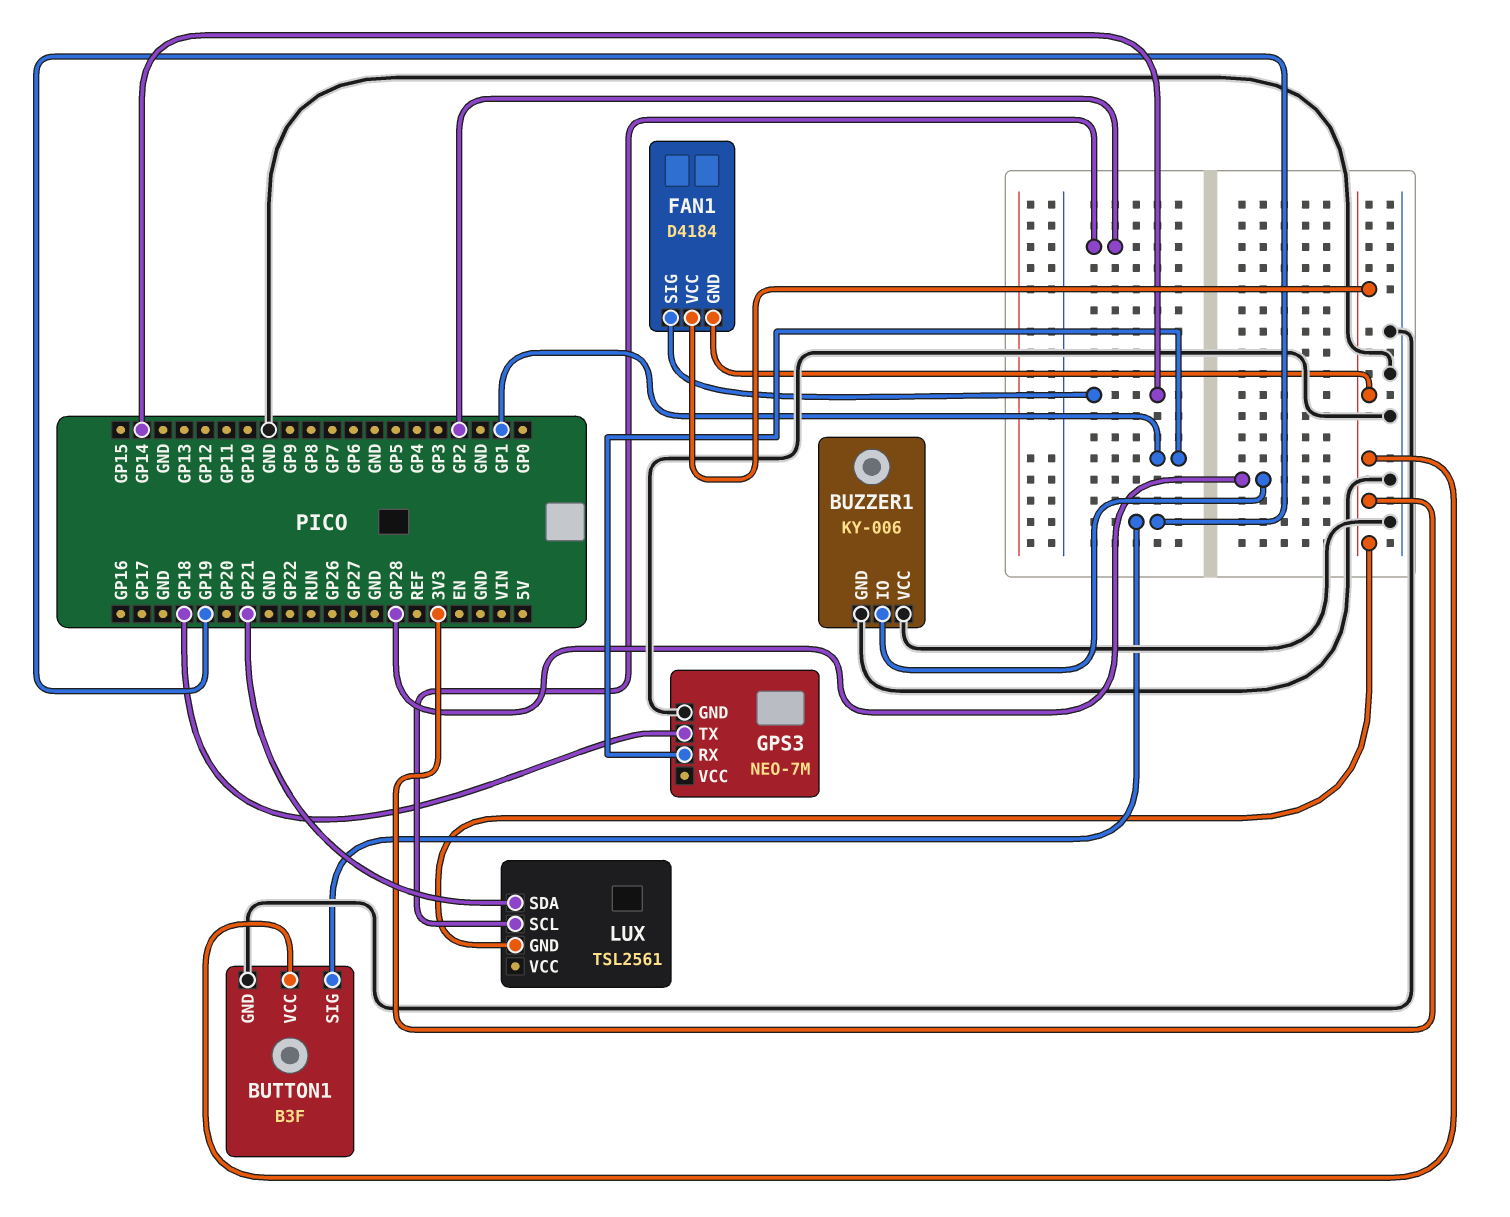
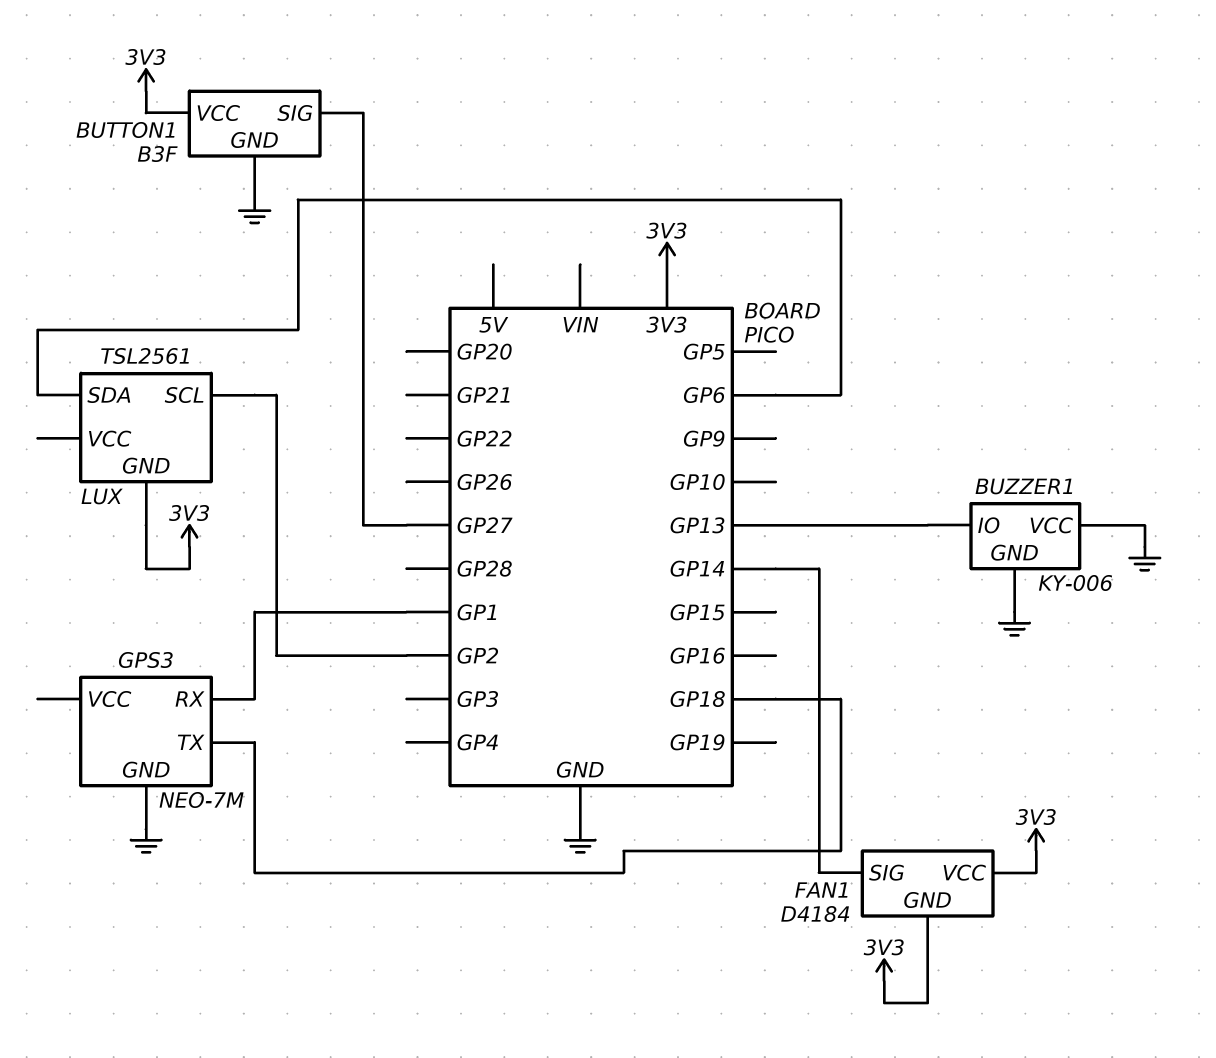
BUTTON1 pin SIG: GP19 -> GP27
BUZZER1 pin IO: GP28 -> GP13
LUX pin SDA: GP21 -> GP6

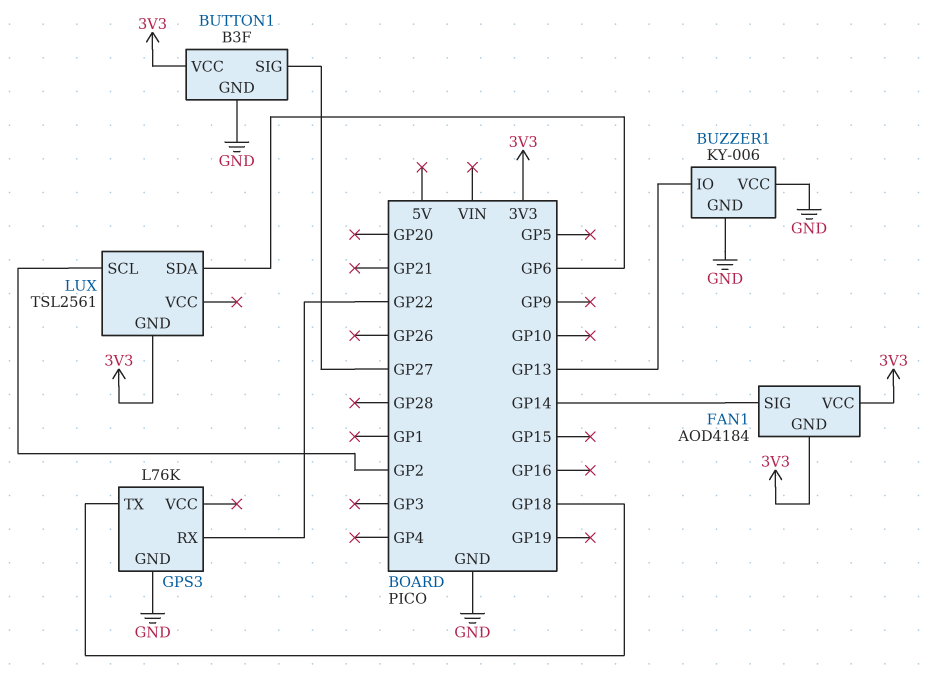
FAN1: D4184 -> AOD4184
GPS3: NEO-7M -> L76K
GPS3 pin RX: GP1 -> GP22

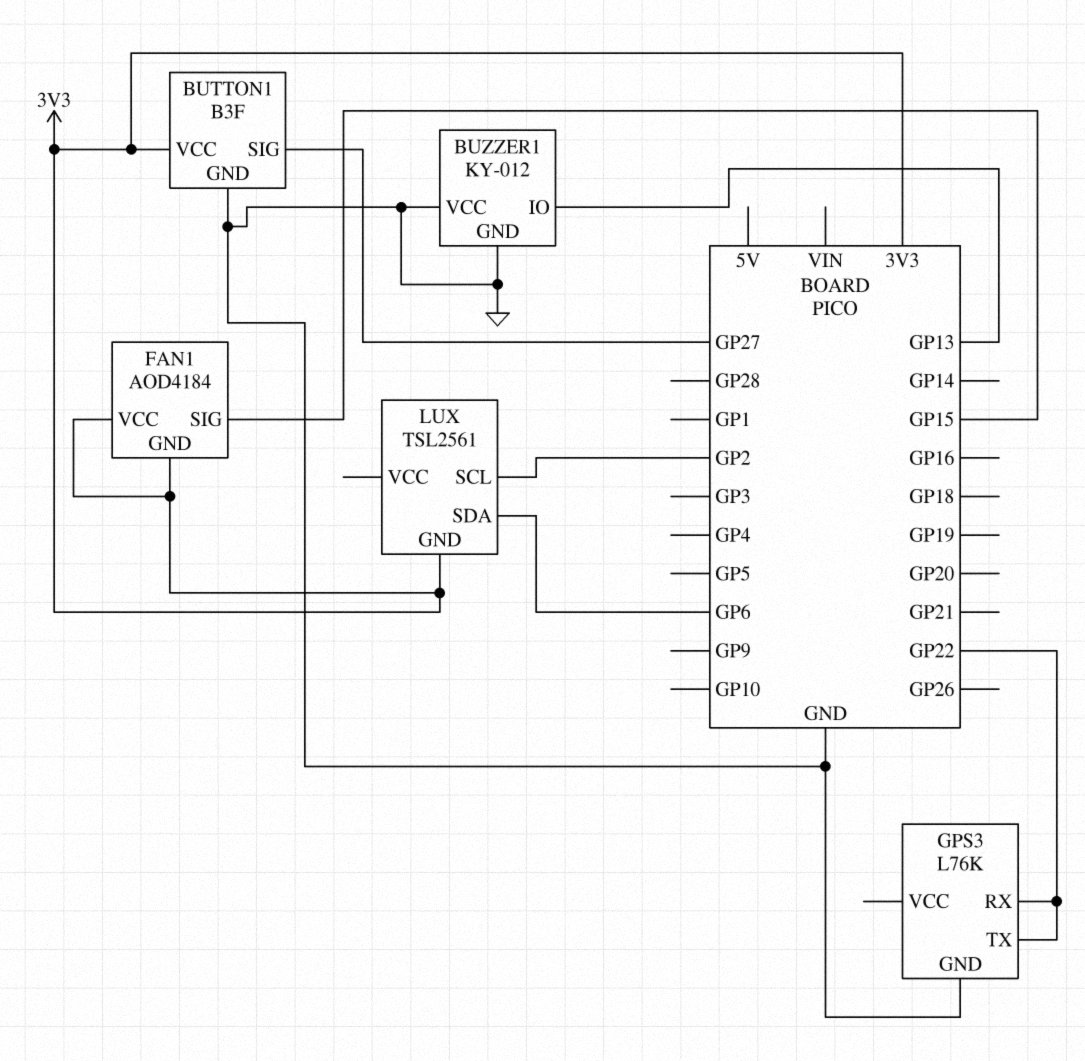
BUZZER1: KY-006 -> KY-012
FAN1 pin SIG: GP14 -> GP15
GPS3 pin TX: GP18 -> GP22

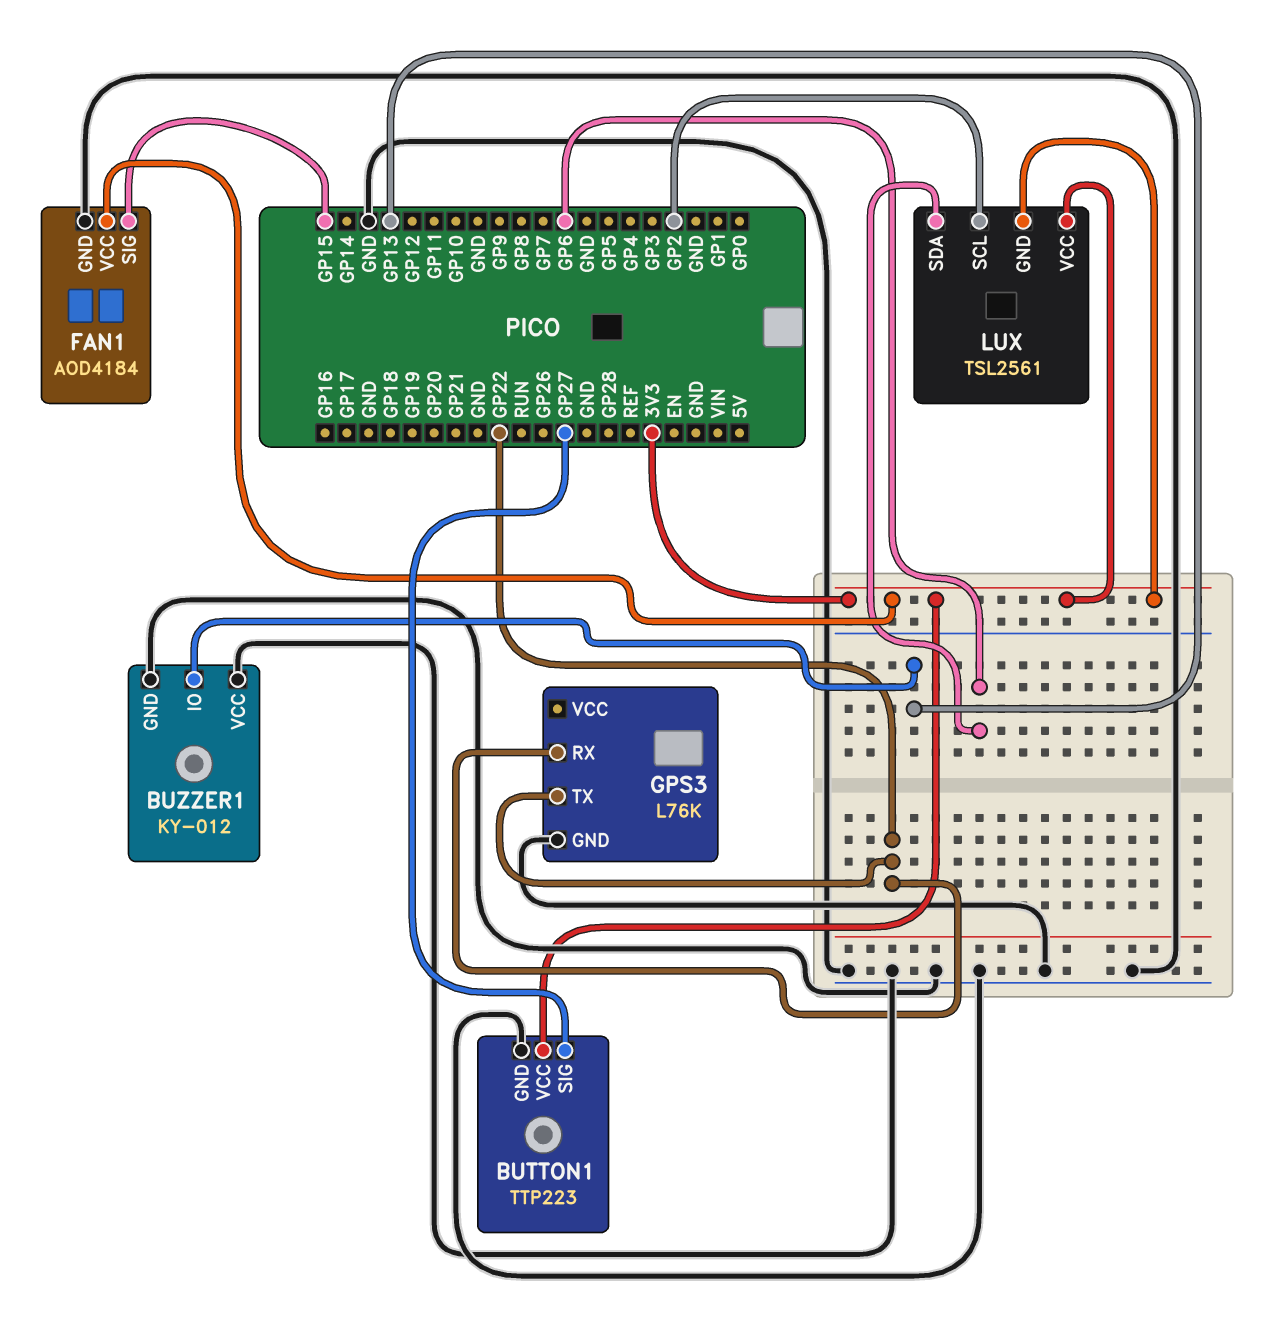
BUTTON1: B3F -> TTP223
FAN1 pin GND: 3V3 -> GND
LUX pin VCC: none -> 3V3

